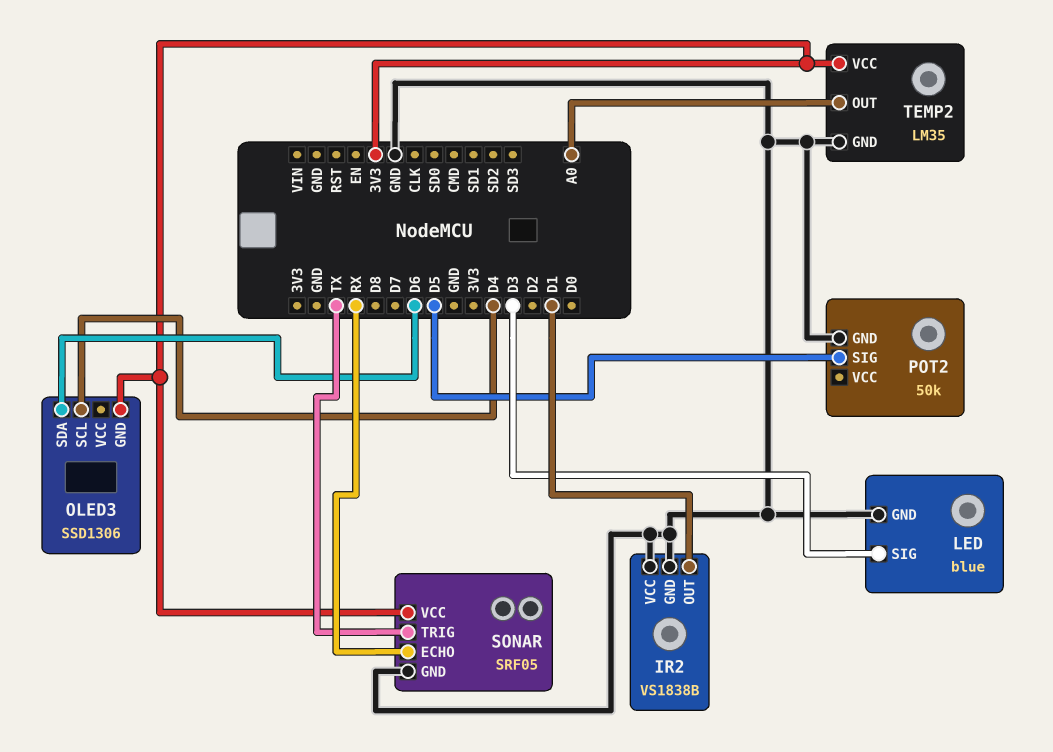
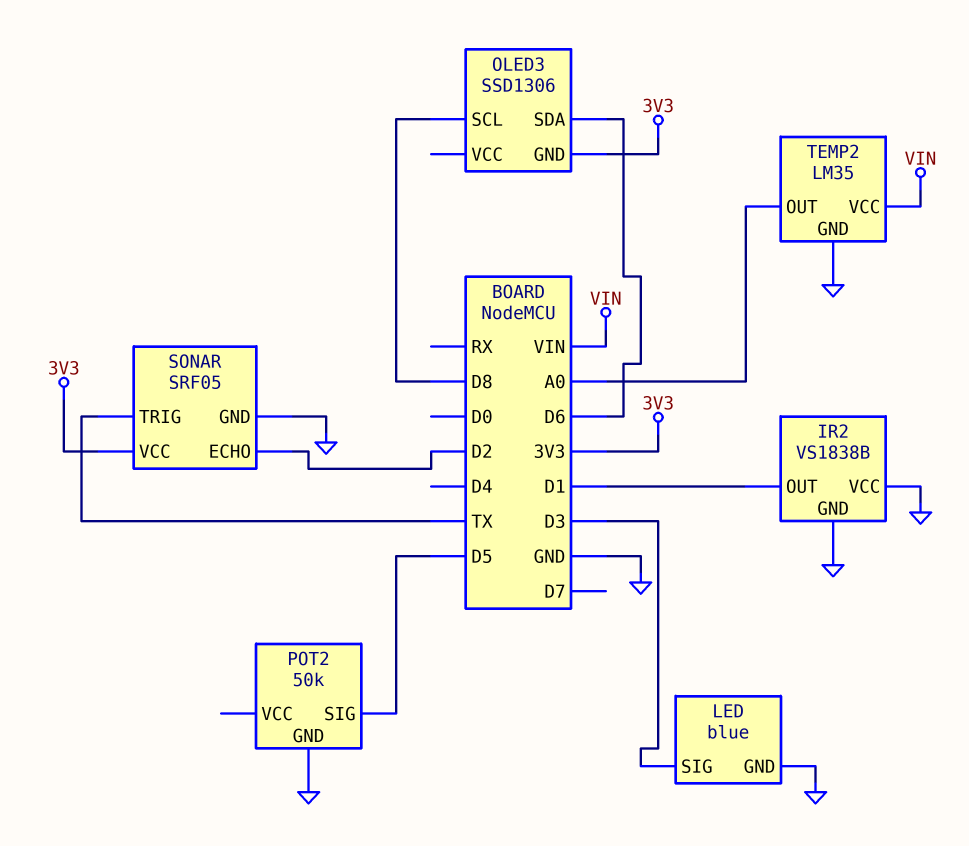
OLED3 pin SCL: D4 -> D8
SONAR pin ECHO: RX -> D2
TEMP2 pin VCC: 3V3 -> VIN

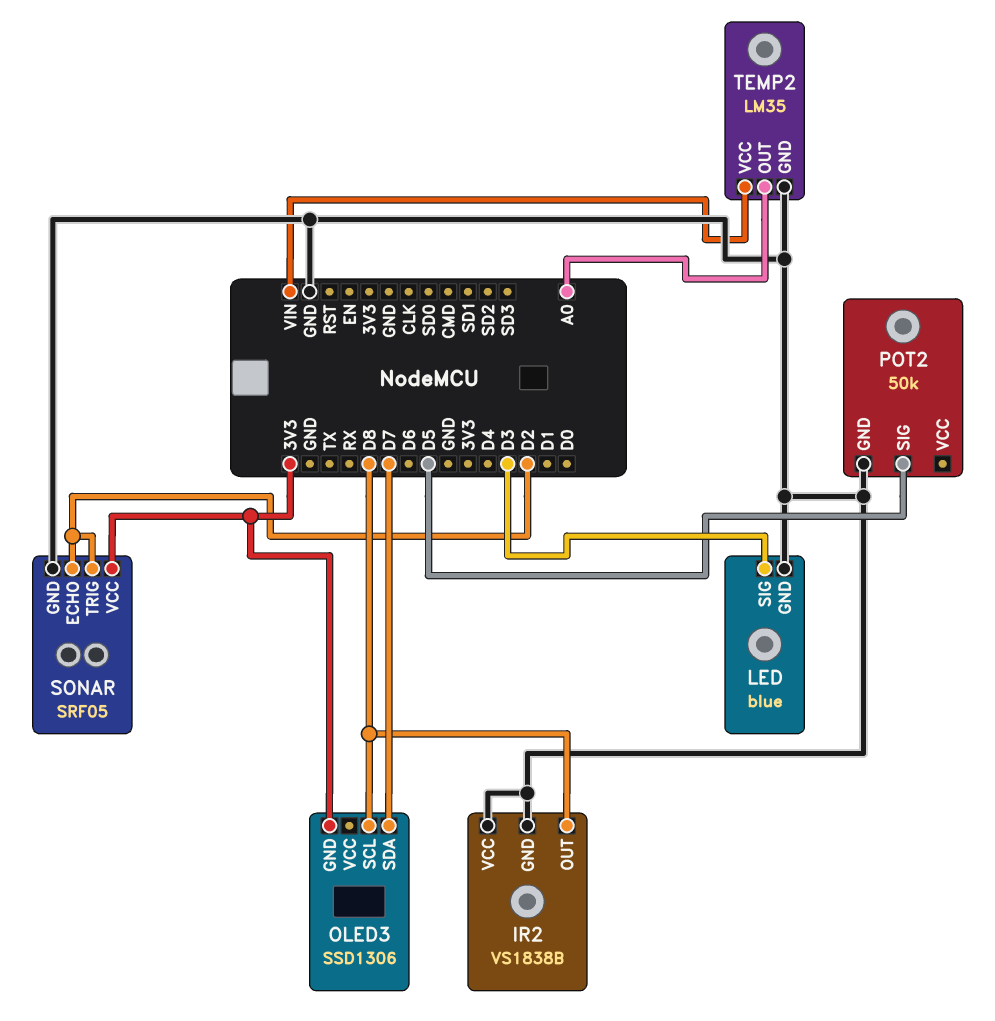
IR2 pin OUT: D1 -> D8
OLED3 pin SDA: D6 -> D7
SONAR pin TRIG: TX -> D2

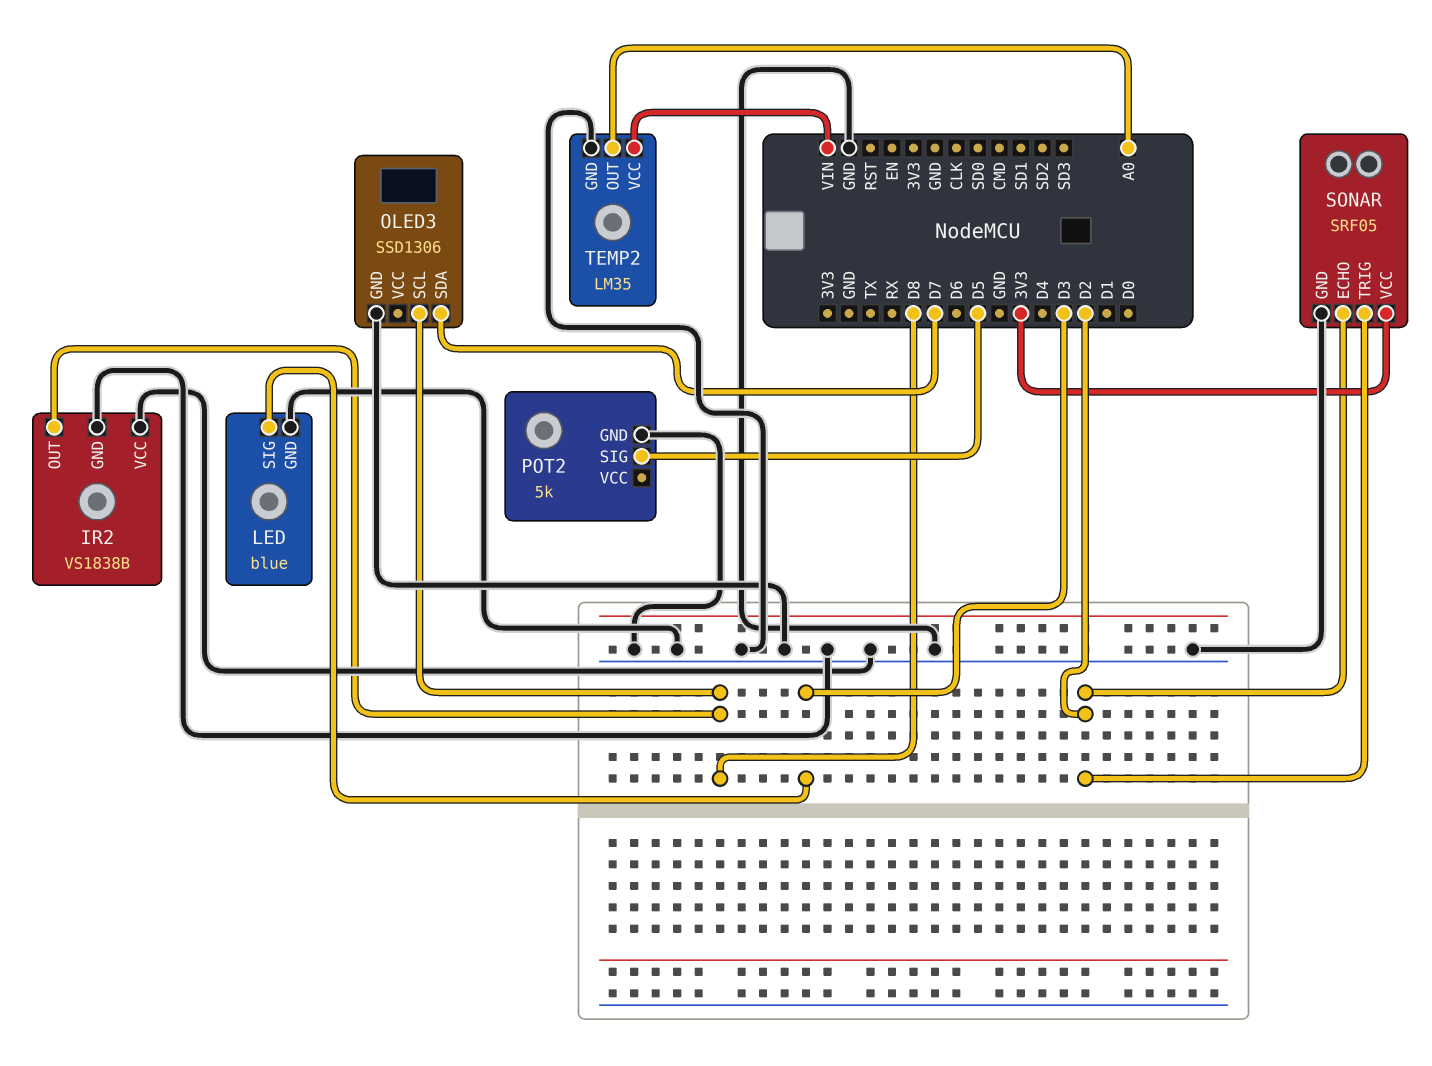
OLED3 pin GND: 3V3 -> GND
POT2: 50k -> 5k

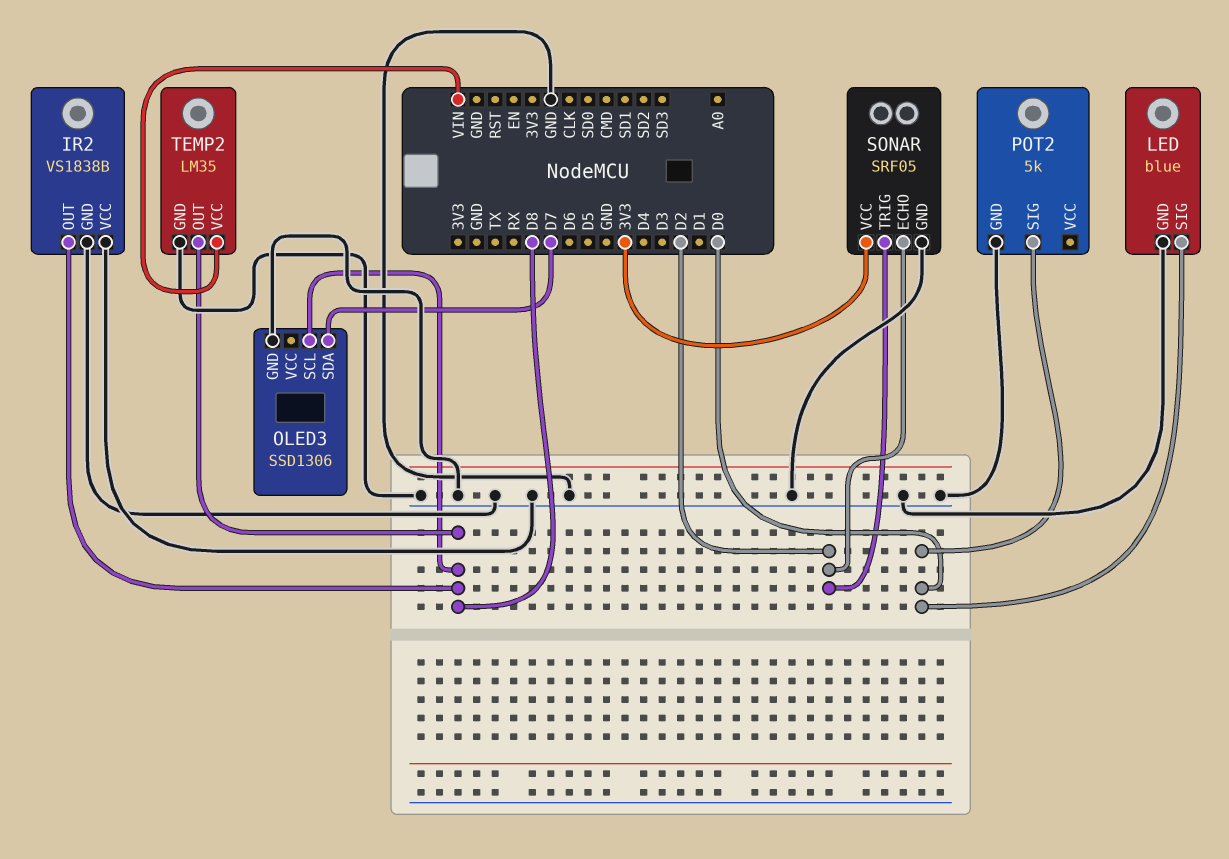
LED pin SIG: D3 -> D0
POT2 pin SIG: D5 -> D0
TEMP2 pin OUT: A0 -> D8

